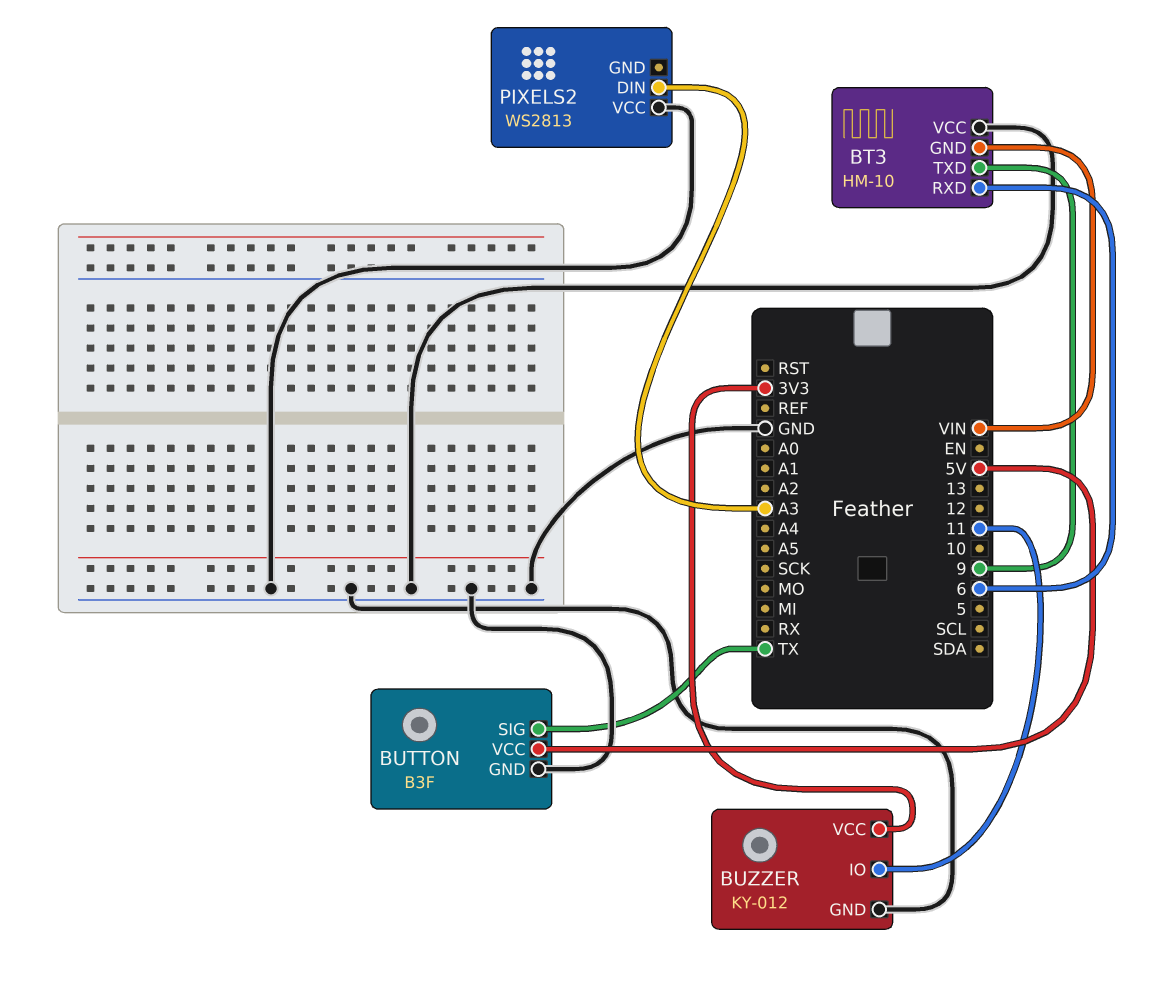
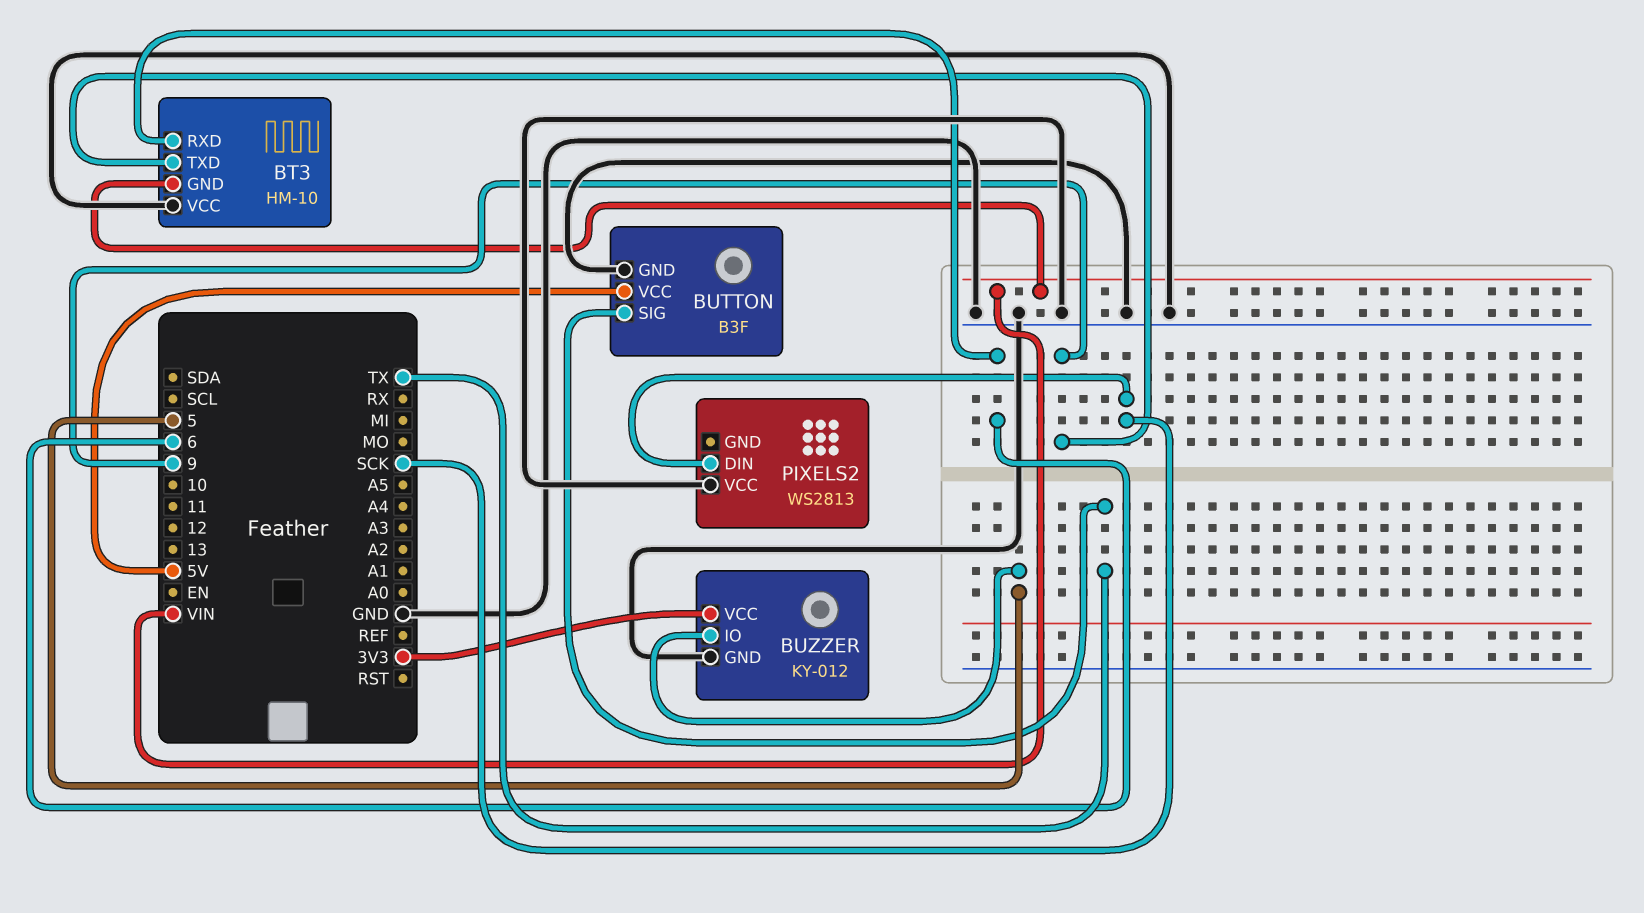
BUZZER pin IO: 11 -> 5
PIXELS2 pin DIN: A3 -> SCK

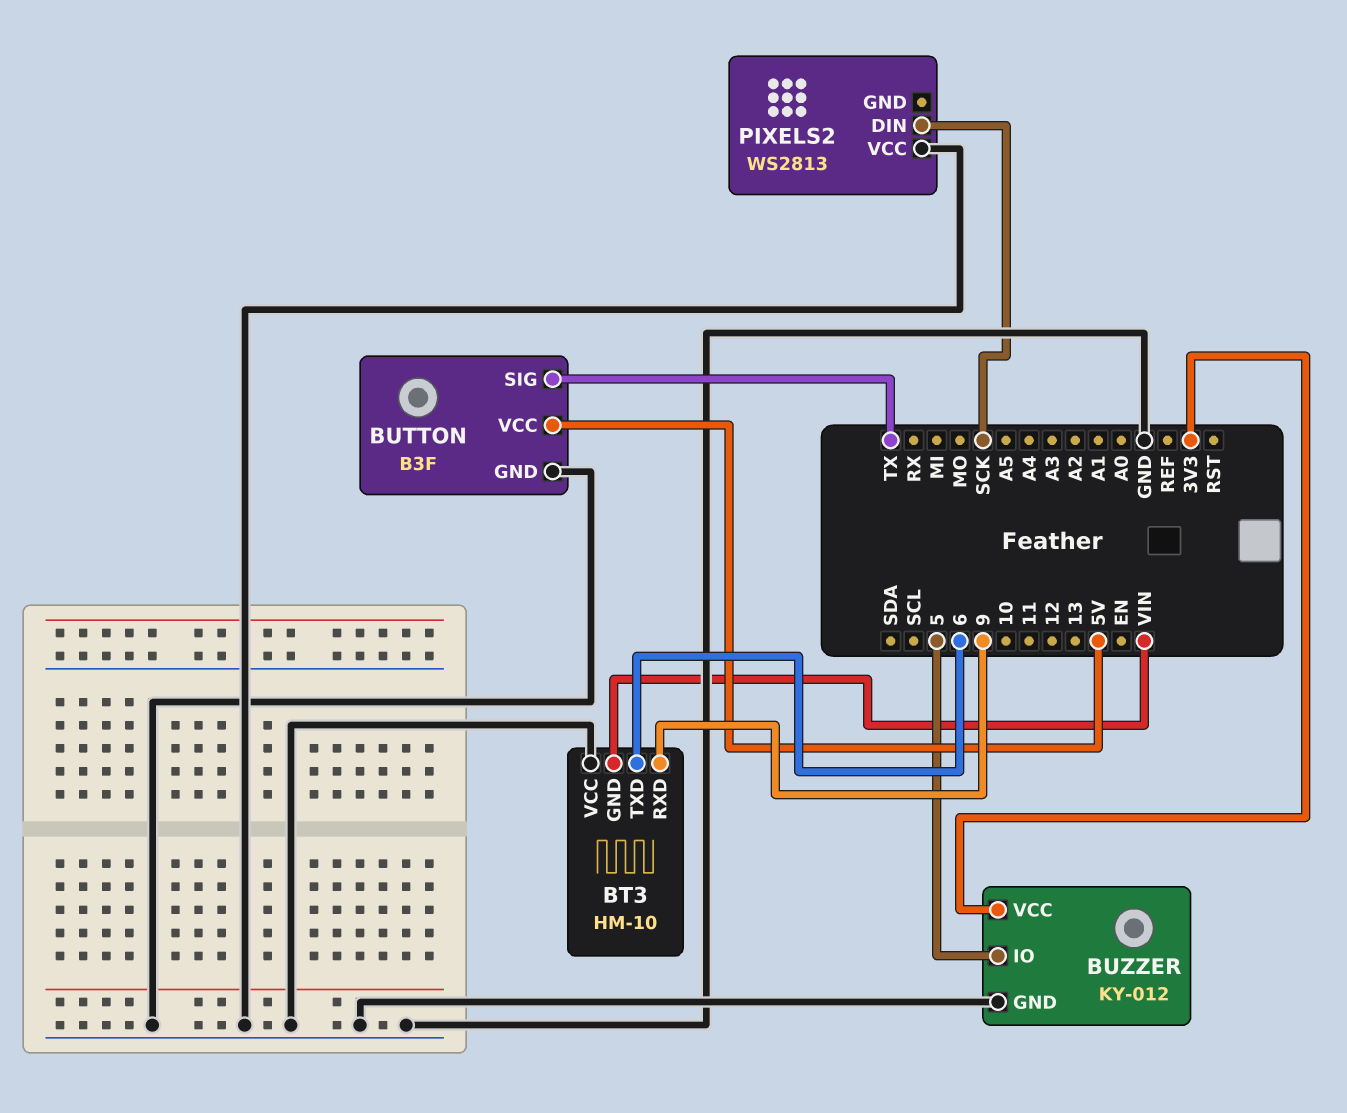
BT3 pin RXD: 6 -> 9
BT3 pin TXD: 9 -> 6

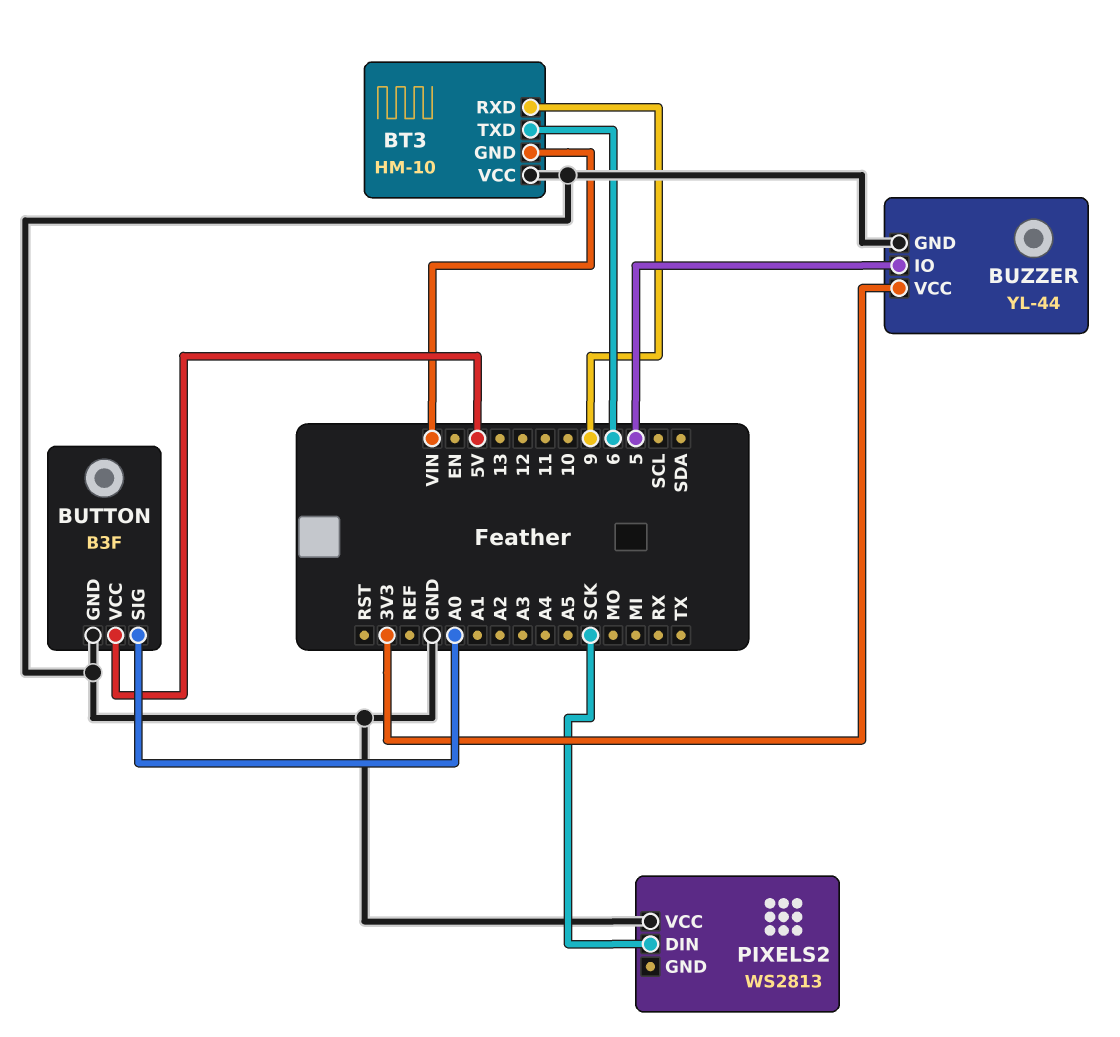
BUTTON pin SIG: TX -> A0
BUZZER: KY-012 -> YL-44

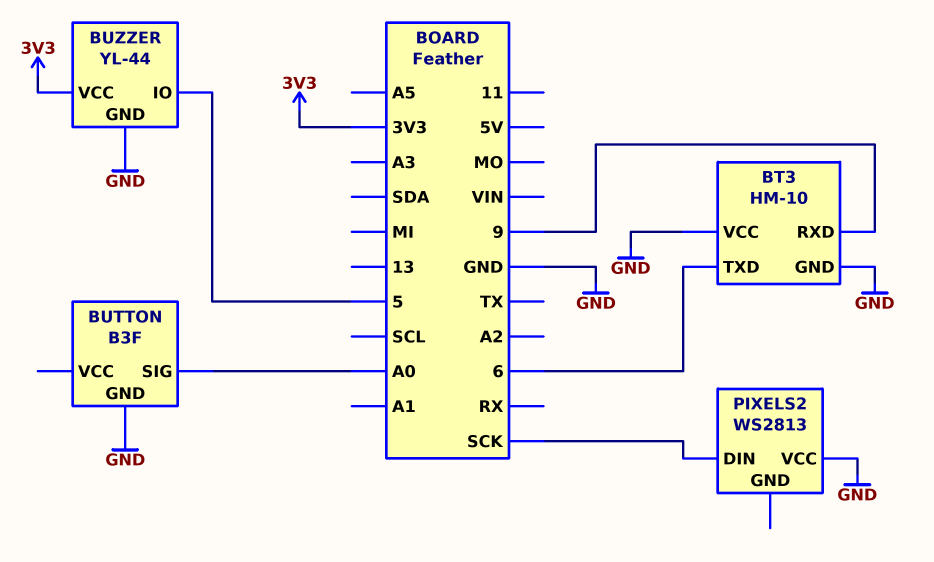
BT3 pin GND: VIN -> GND
BUTTON pin VCC: 5V -> none

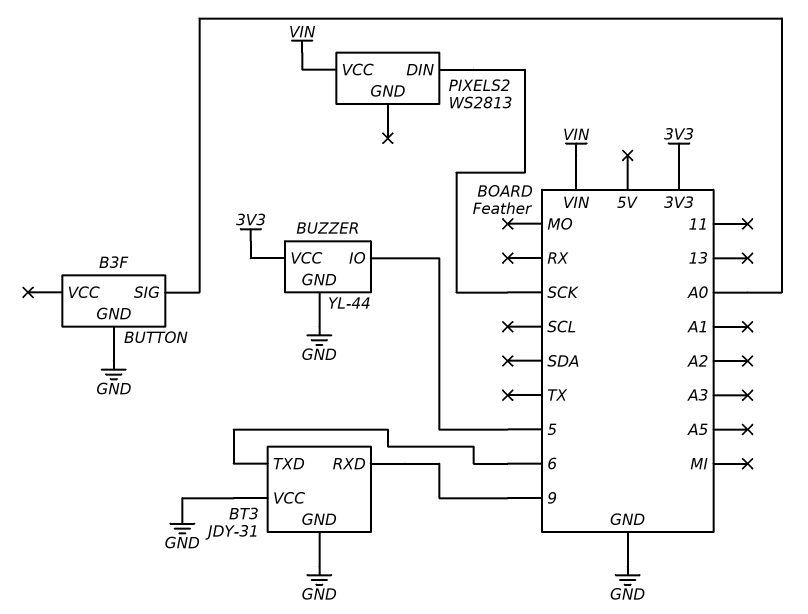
BT3: HM-10 -> JDY-31
PIXELS2 pin VCC: GND -> VIN

